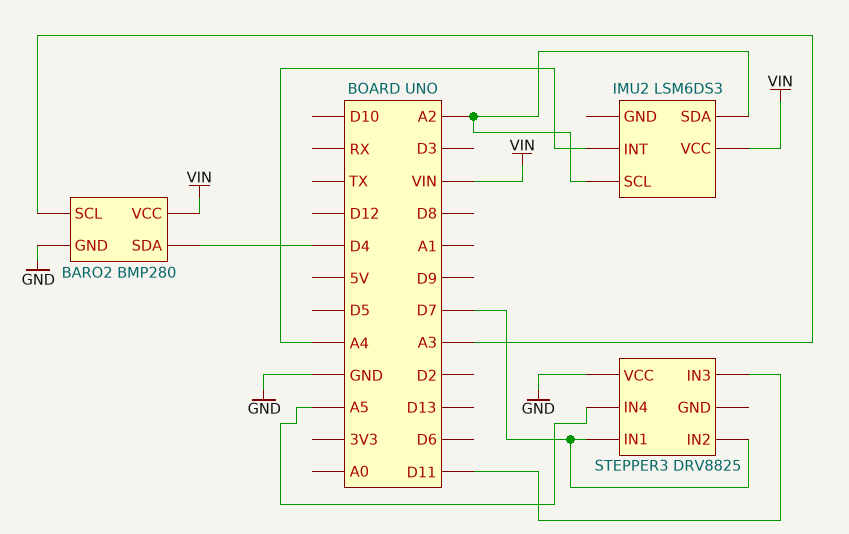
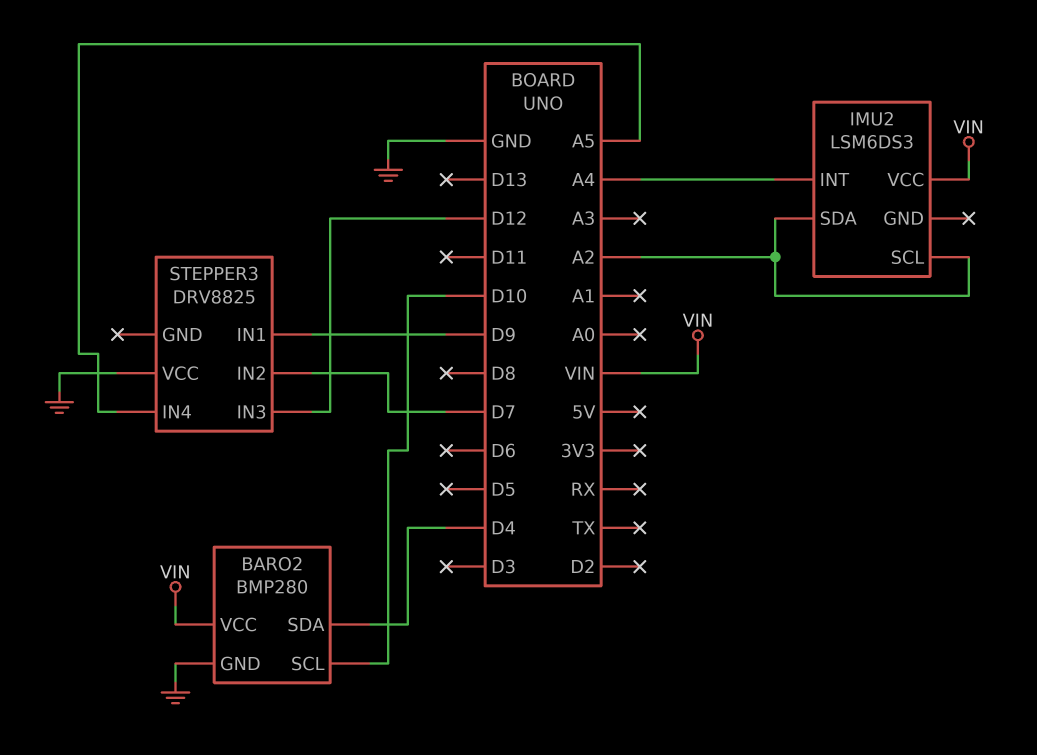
BARO2 pin SCL: A3 -> D10
STEPPER3 pin IN1: D7 -> D9
STEPPER3 pin IN3: D11 -> D12

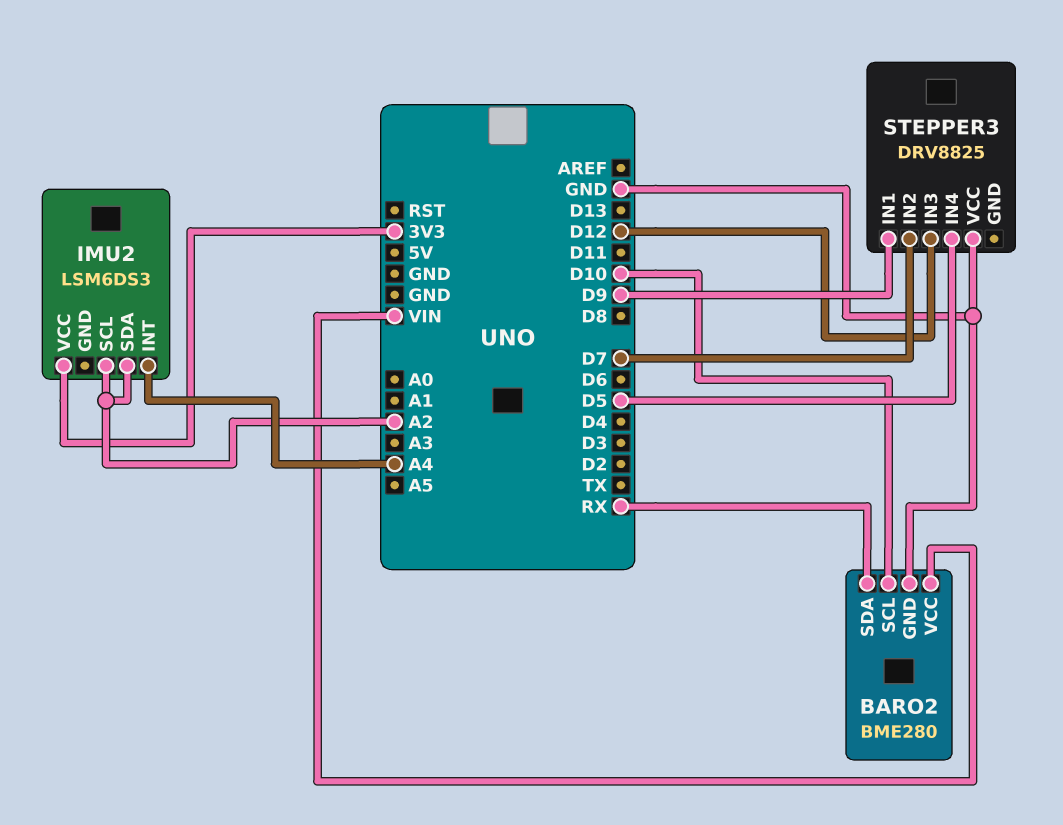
BARO2: BMP280 -> BME280
BARO2 pin SDA: D4 -> RX
IMU2 pin VCC: VIN -> 3V3
STEPPER3 pin IN4: A5 -> D5

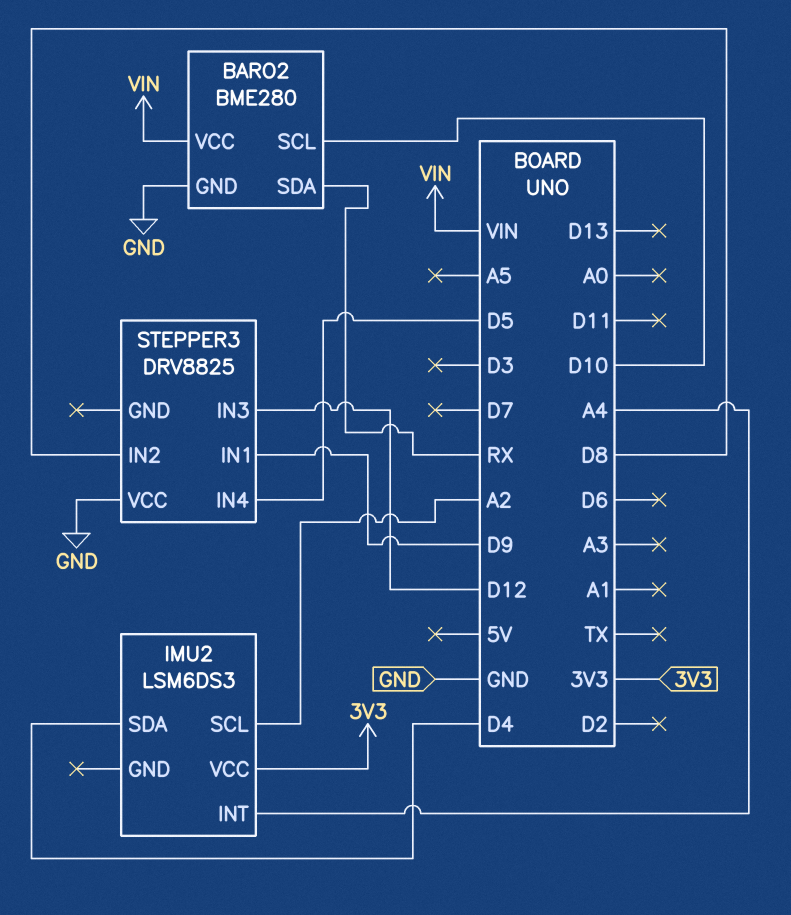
IMU2 pin SDA: A2 -> D4
STEPPER3 pin IN2: D7 -> D8

